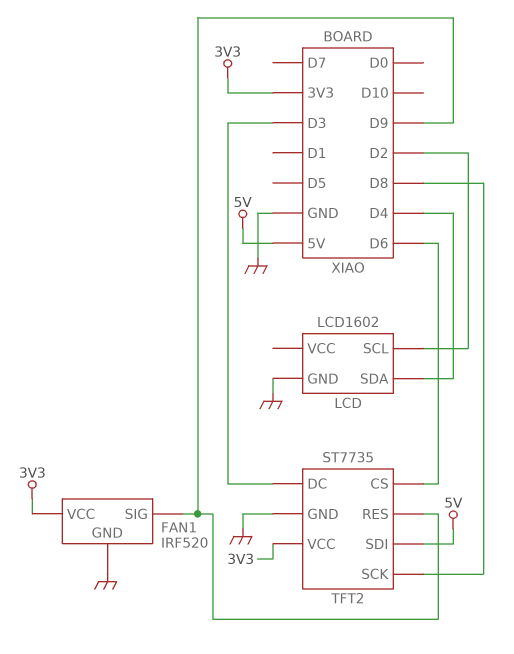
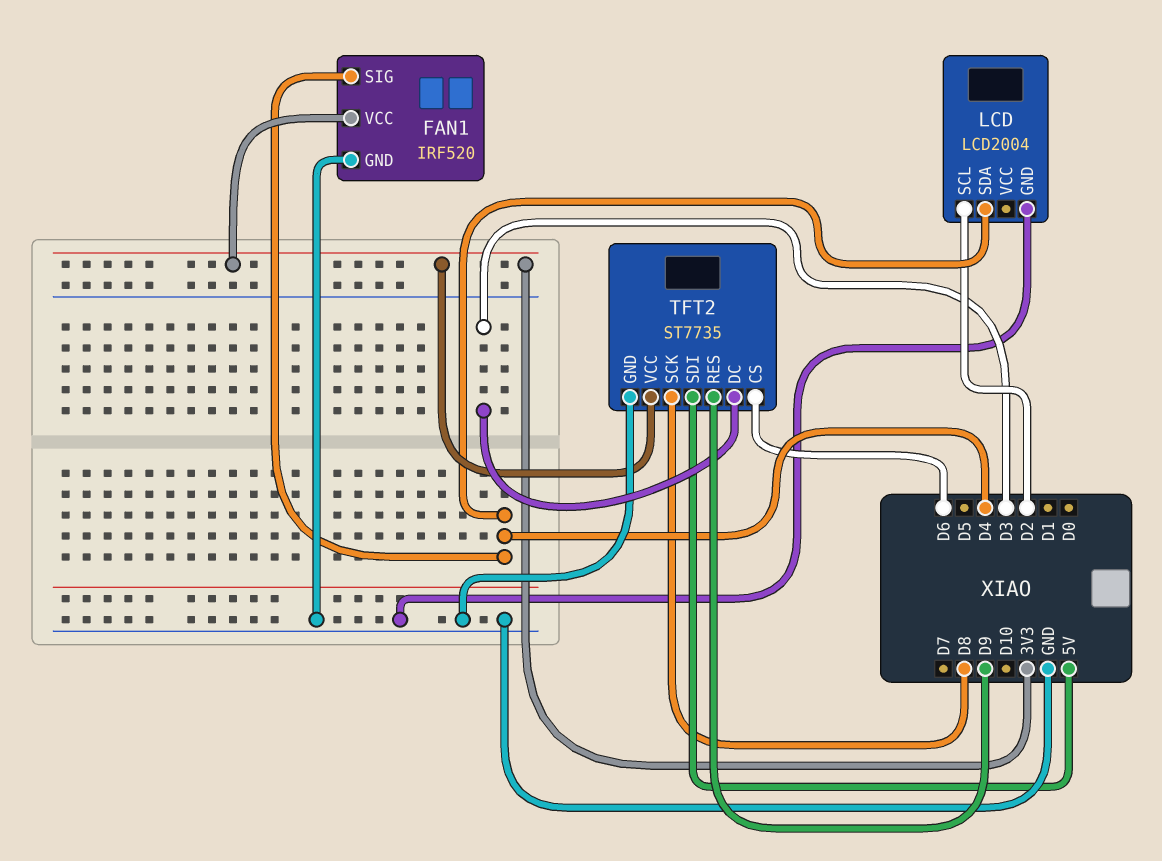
FAN1 pin SIG: D9 -> D4
LCD: LCD1602 -> LCD2004

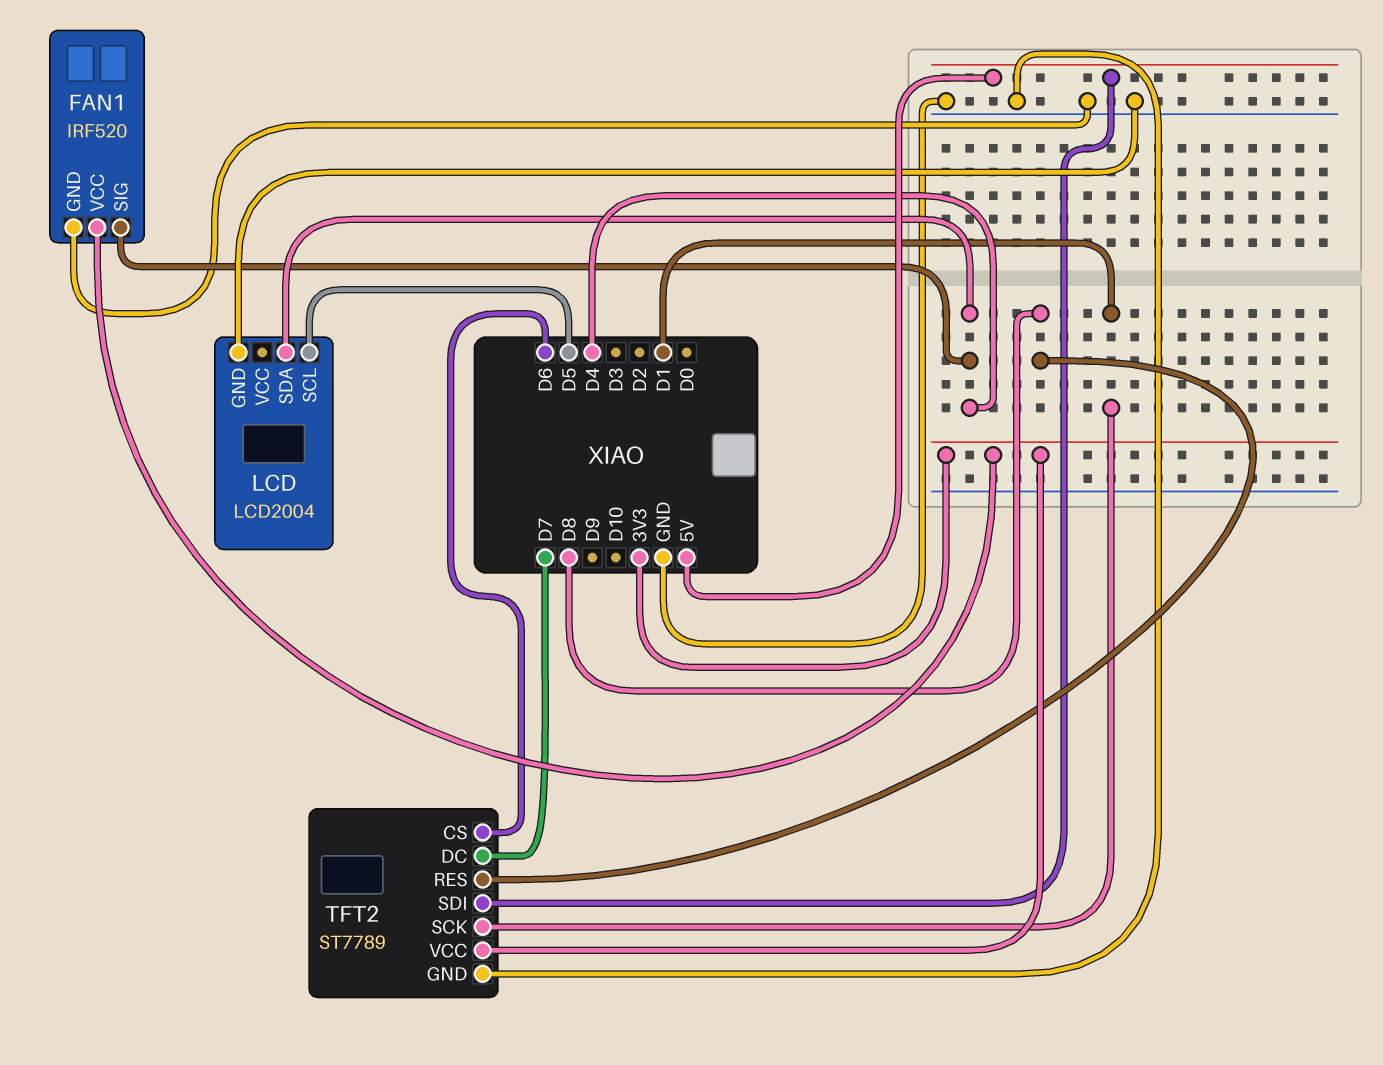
LCD pin SCL: D2 -> D5
TFT2: ST7735 -> ST7789
TFT2 pin DC: D3 -> D7
TFT2 pin RES: D9 -> D8
TFT2 pin SCK: D8 -> D1

